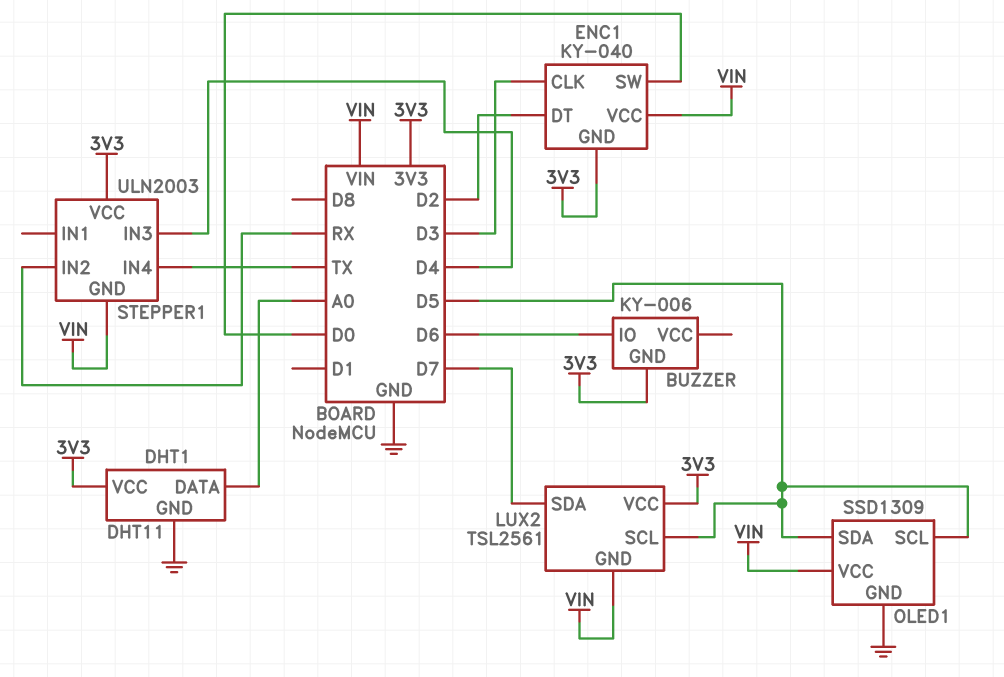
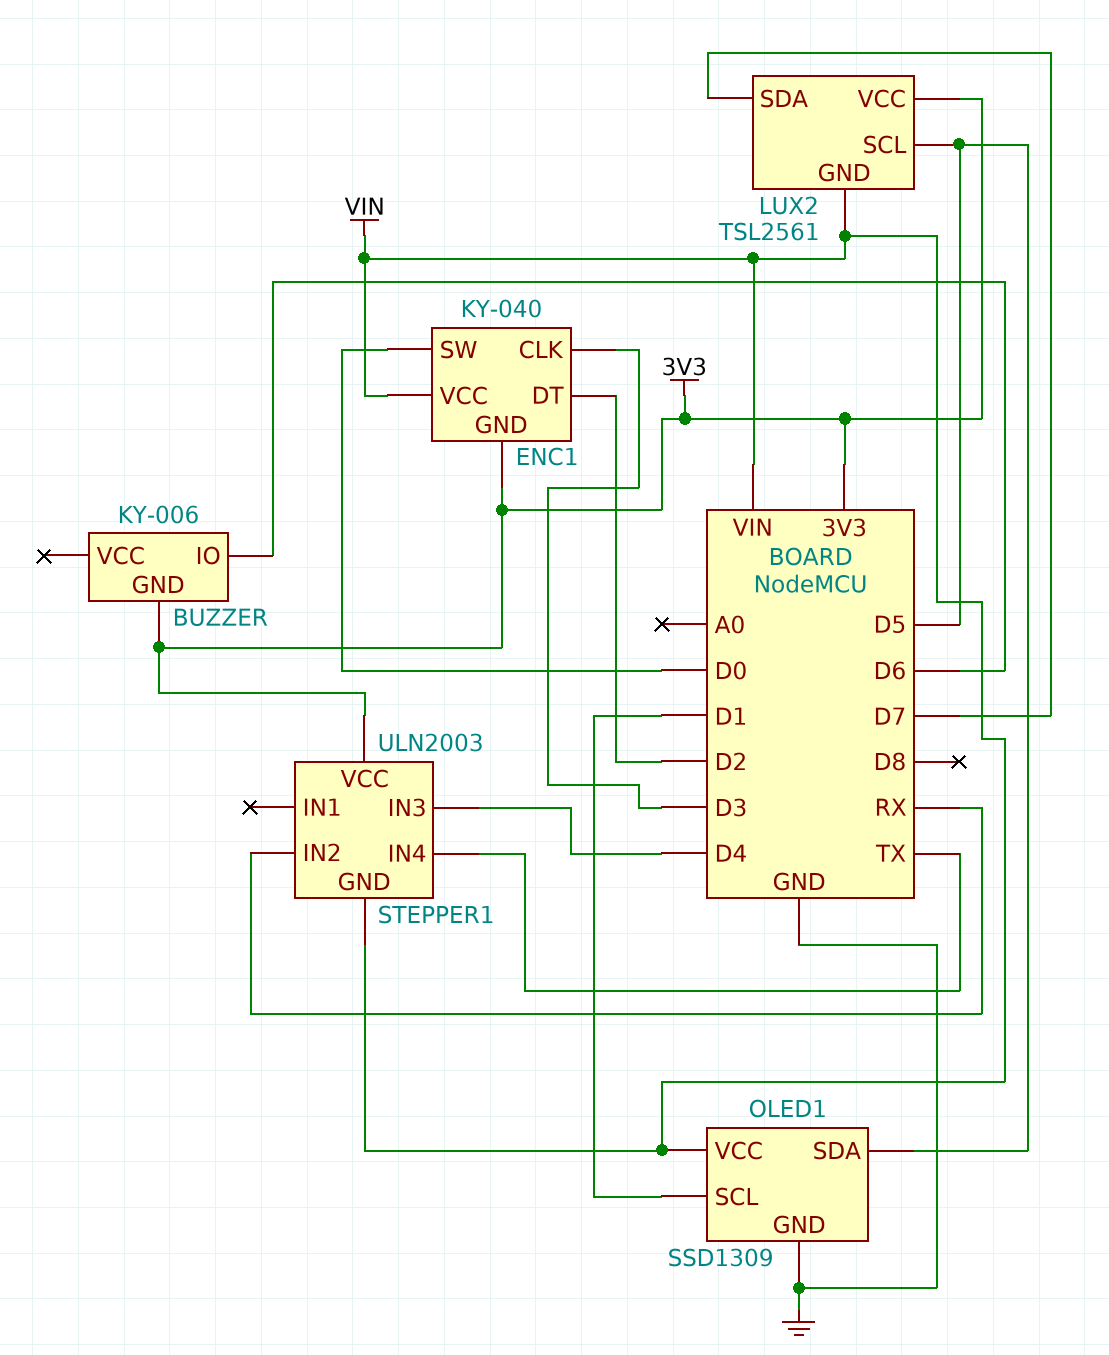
DHT1: DHT11 -> none
DHT1 pin DATA: A0 -> none
DHT1 pin GND: GND -> none
DHT1 pin VCC: 3V3 -> none
OLED1 pin SCL: D5 -> D1

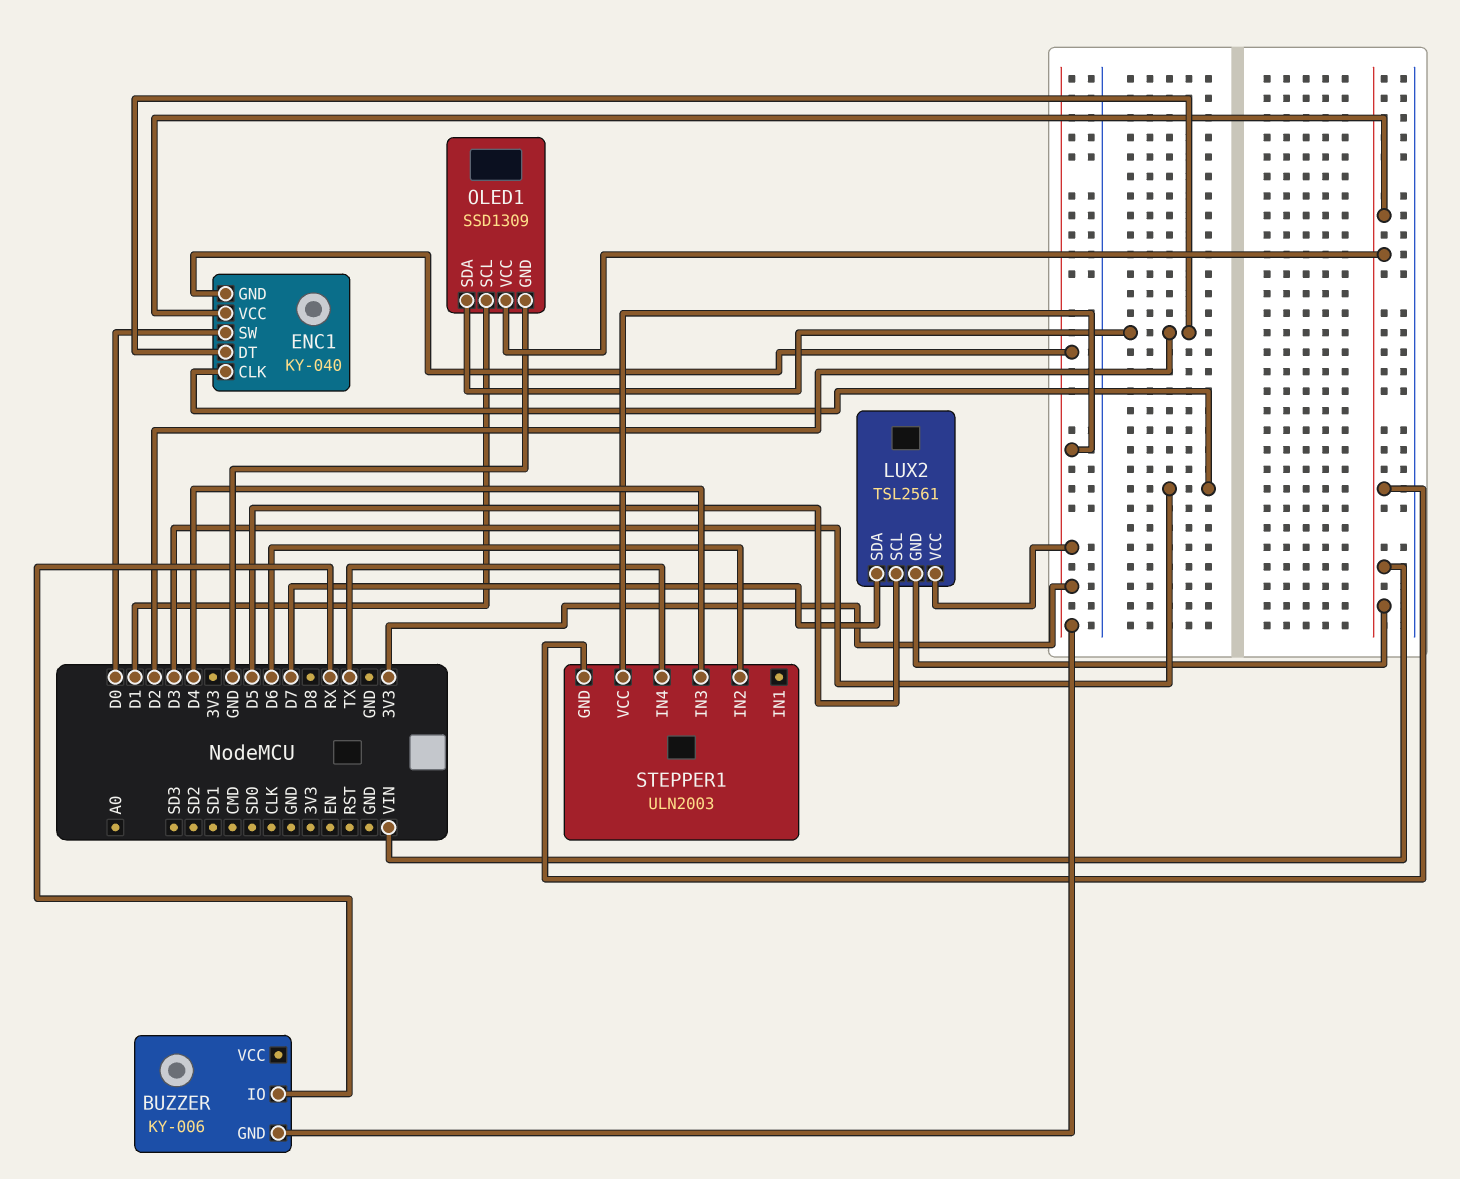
BUZZER pin IO: D6 -> RX
OLED1 pin SDA: D5 -> D2
STEPPER1 pin IN2: RX -> D6

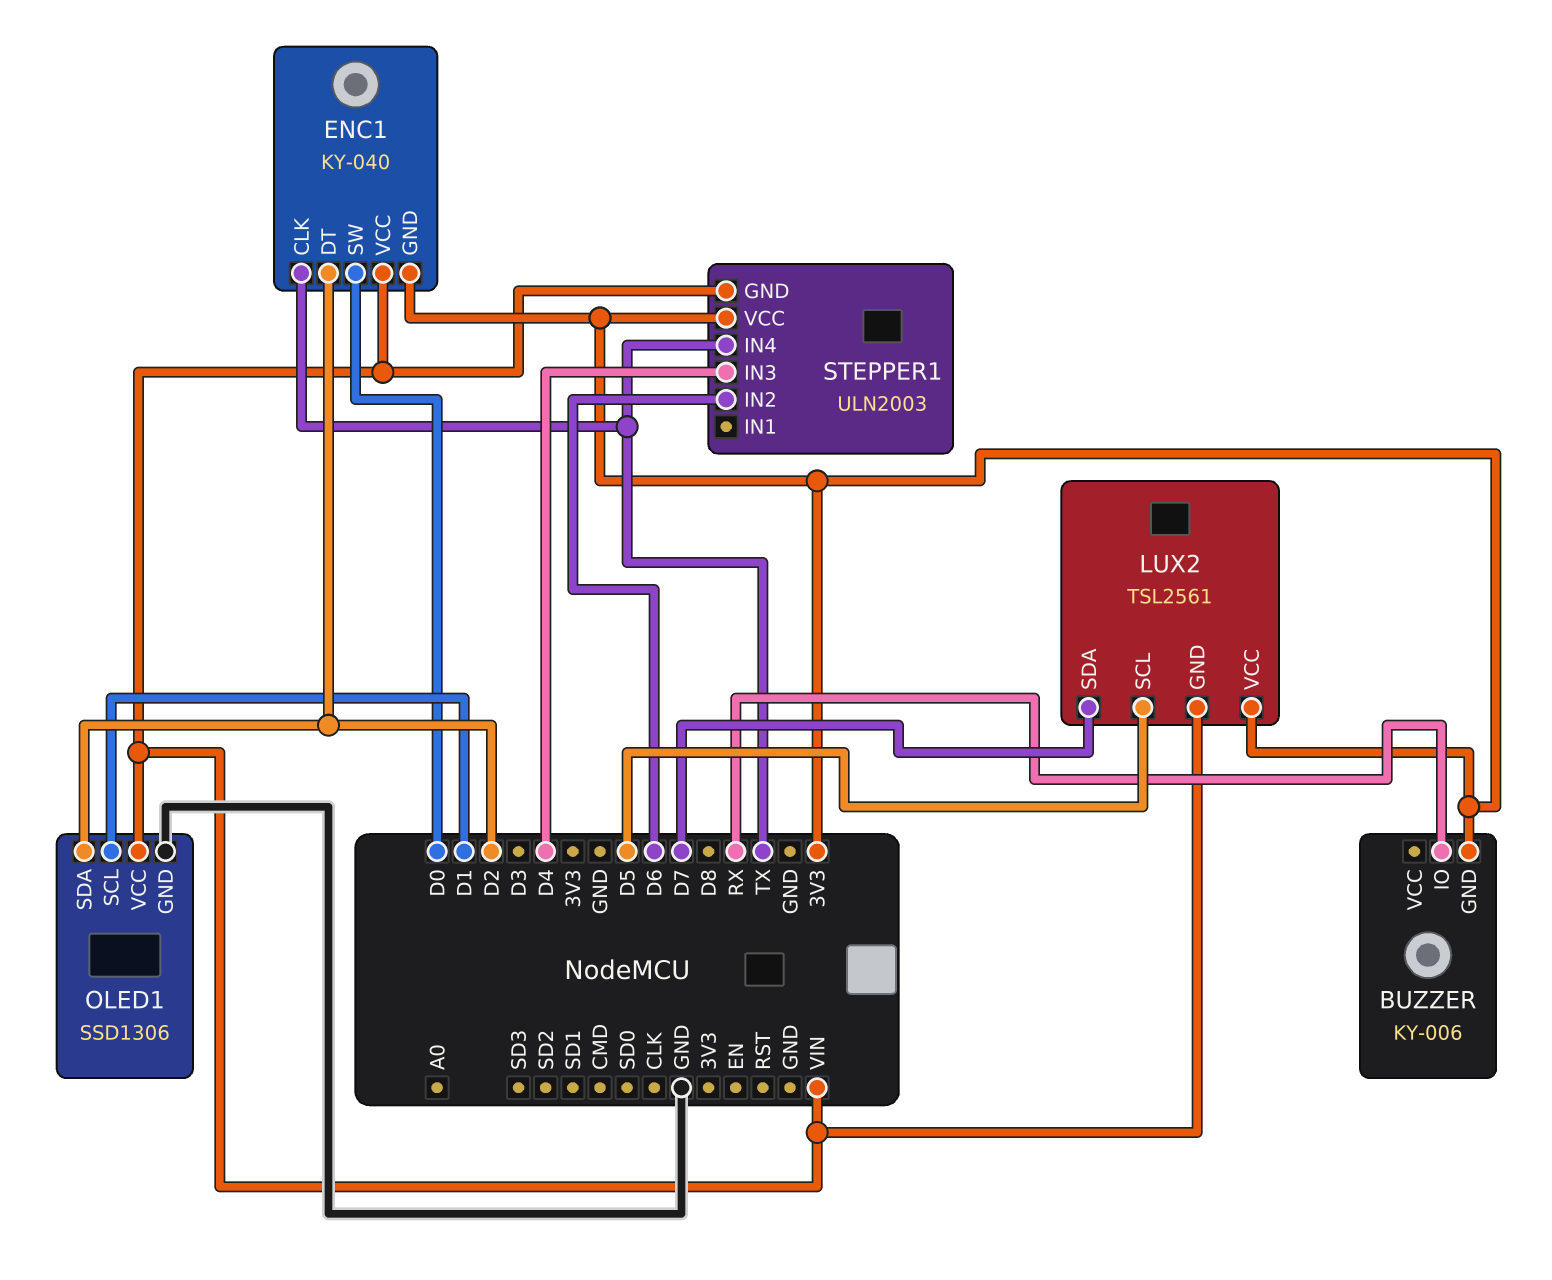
ENC1 pin CLK: D3 -> TX
OLED1: SSD1309 -> SSD1306

